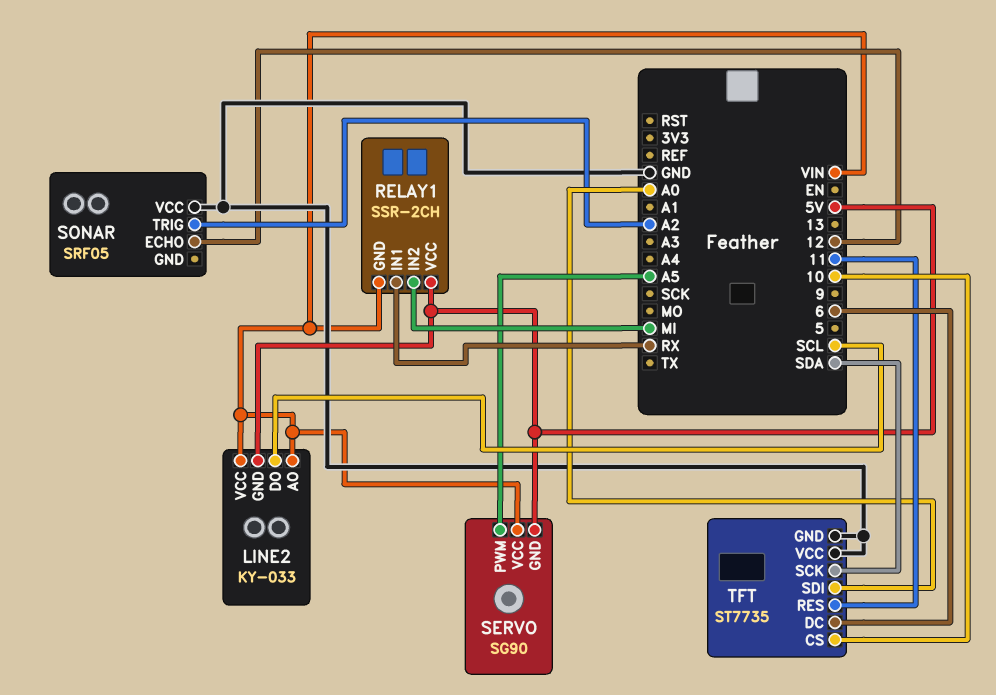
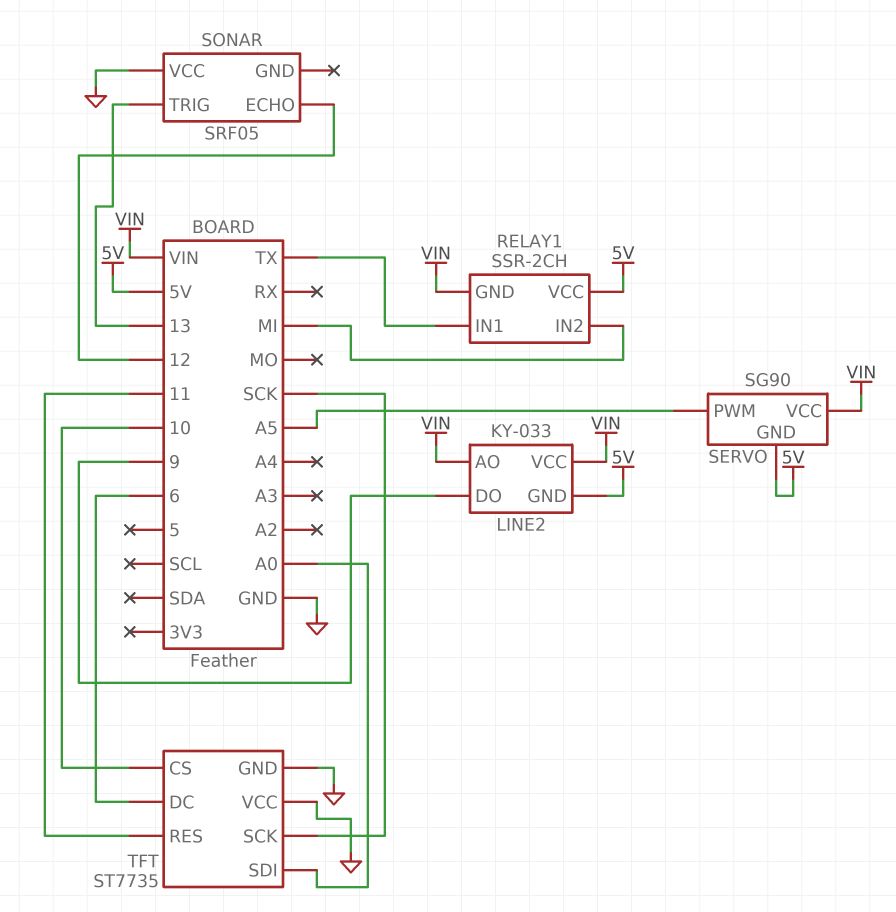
LINE2 pin DO: SCL -> 9
RELAY1 pin IN1: RX -> TX
SONAR pin TRIG: A2 -> 13
TFT pin SCK: SDA -> SCK

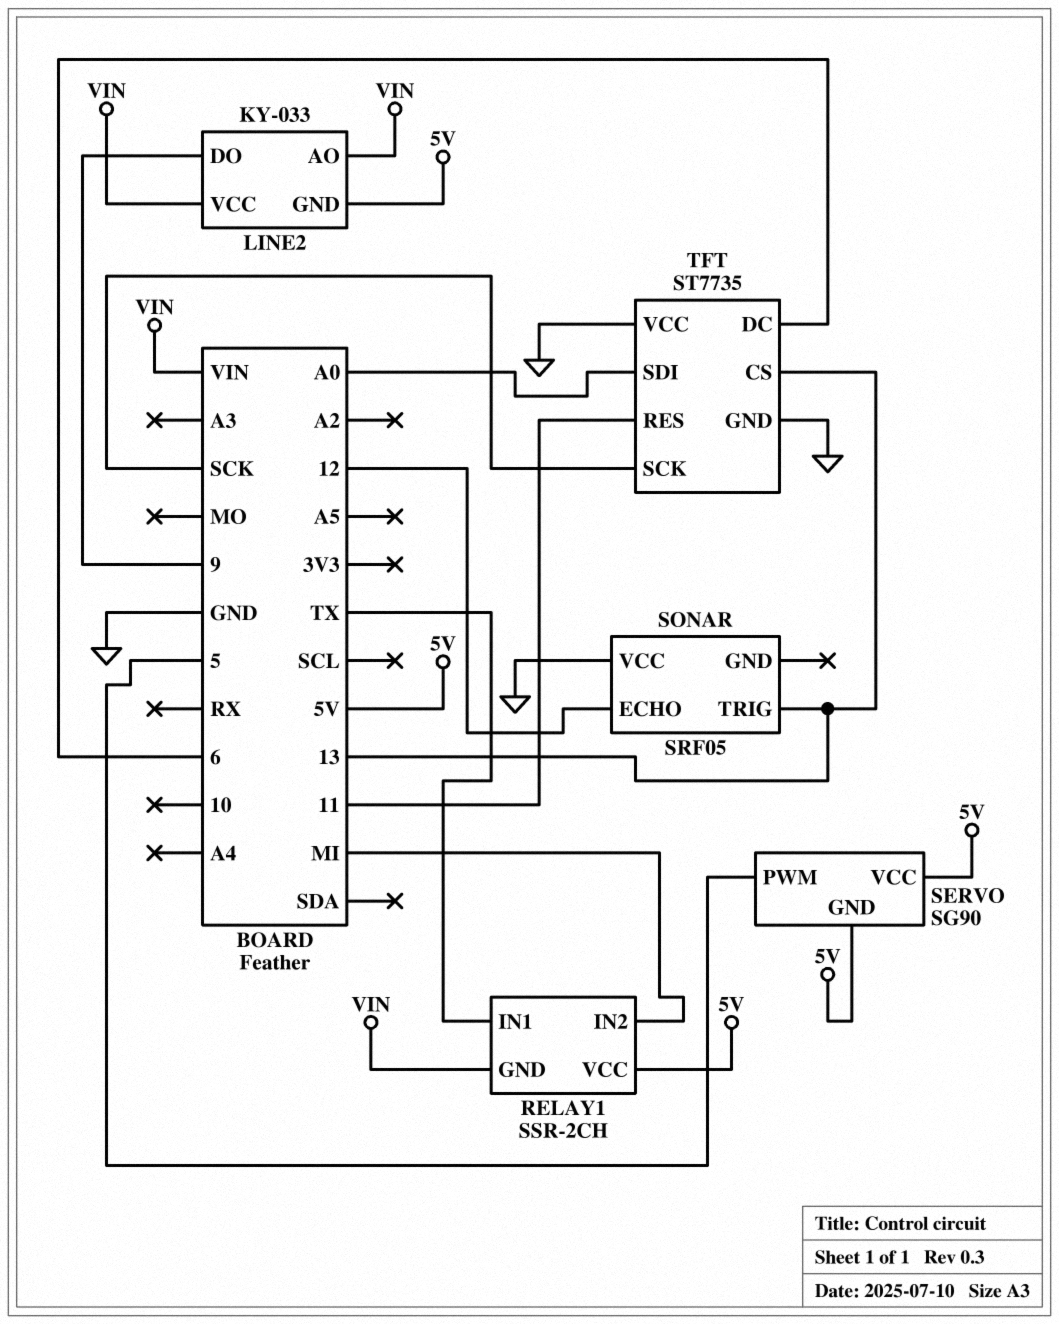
SERVO pin PWM: A5 -> 5
SERVO pin VCC: VIN -> 5V
TFT pin CS: 10 -> 13

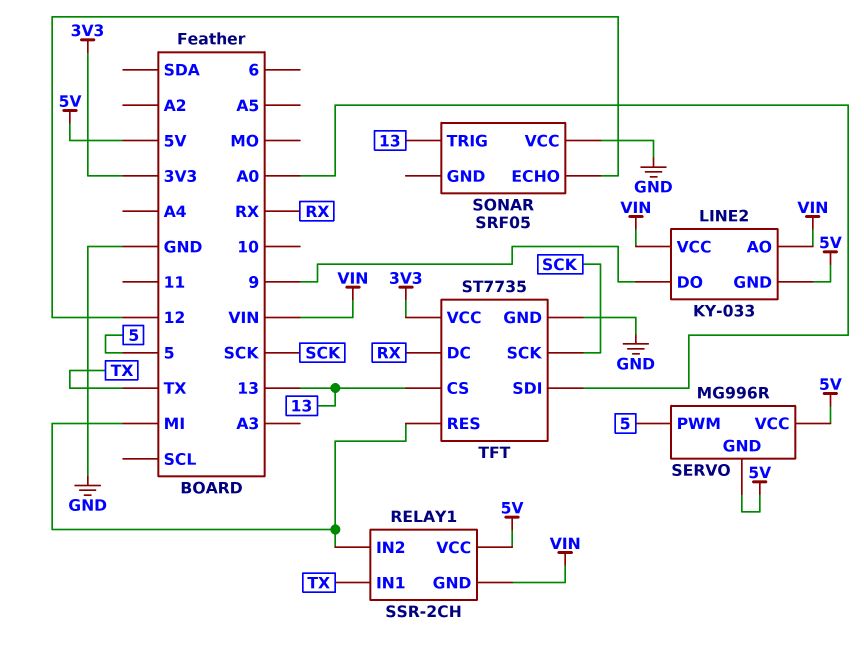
SERVO: SG90 -> MG996R
TFT pin DC: 6 -> RX
TFT pin RES: 11 -> MI
TFT pin VCC: GND -> 3V3

